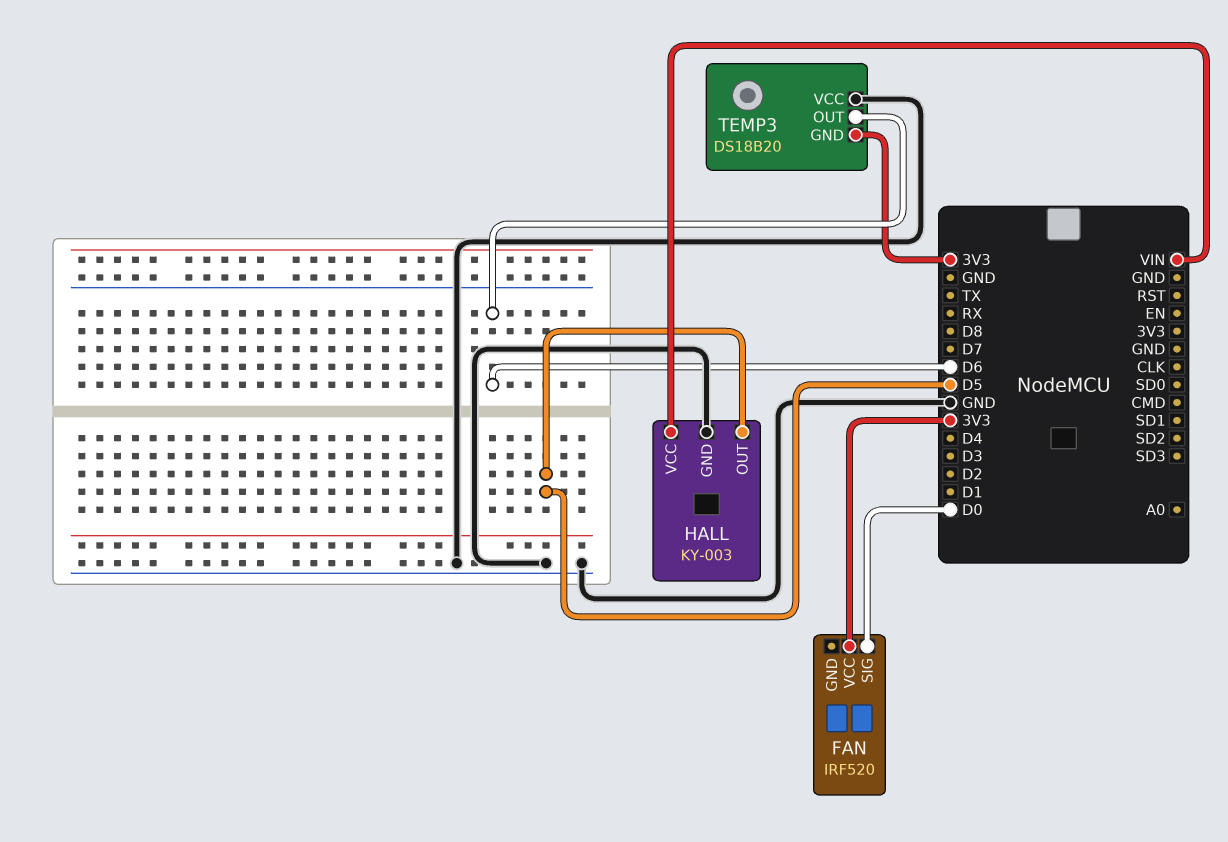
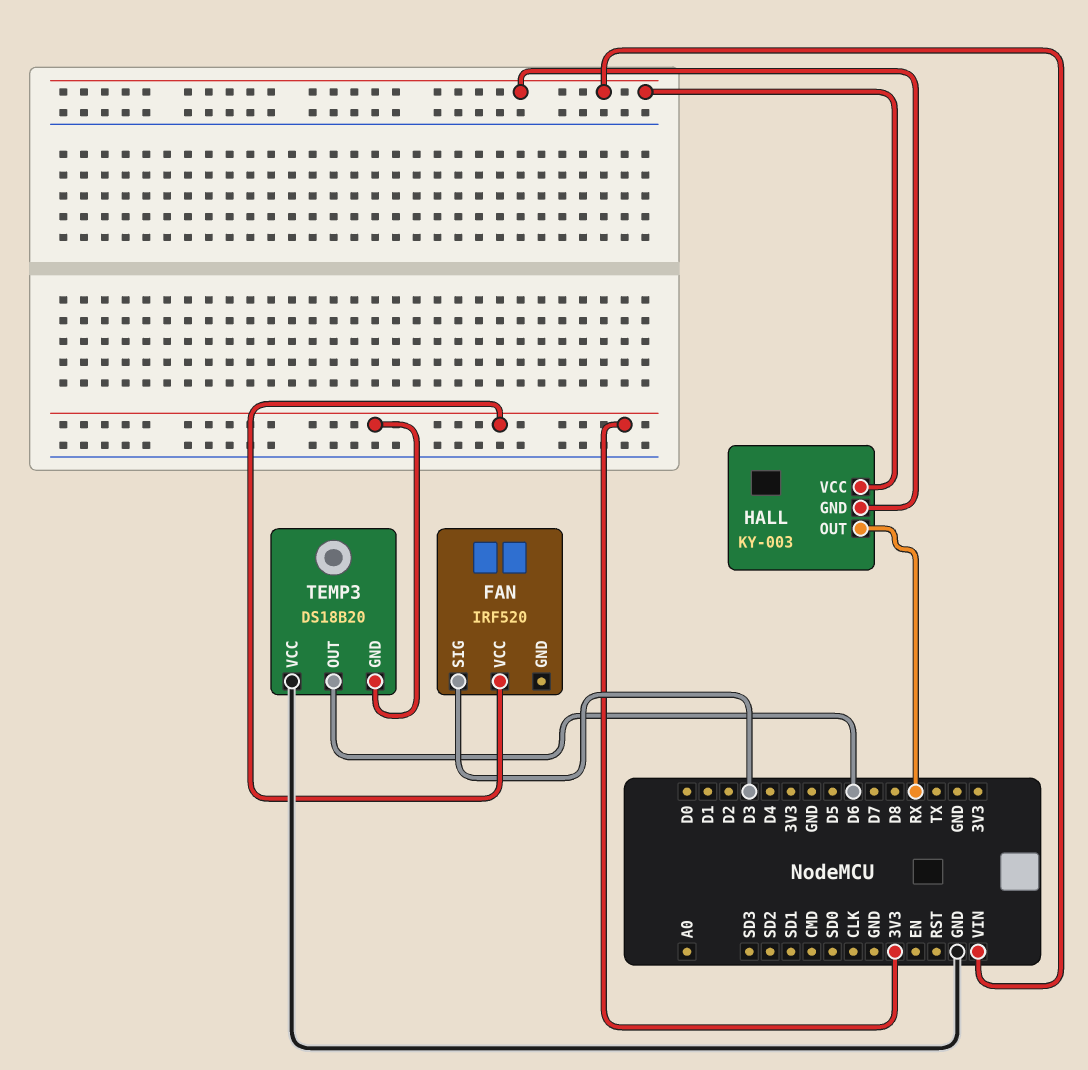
FAN pin SIG: D0 -> D3
HALL pin GND: GND -> VIN
HALL pin OUT: D5 -> RX

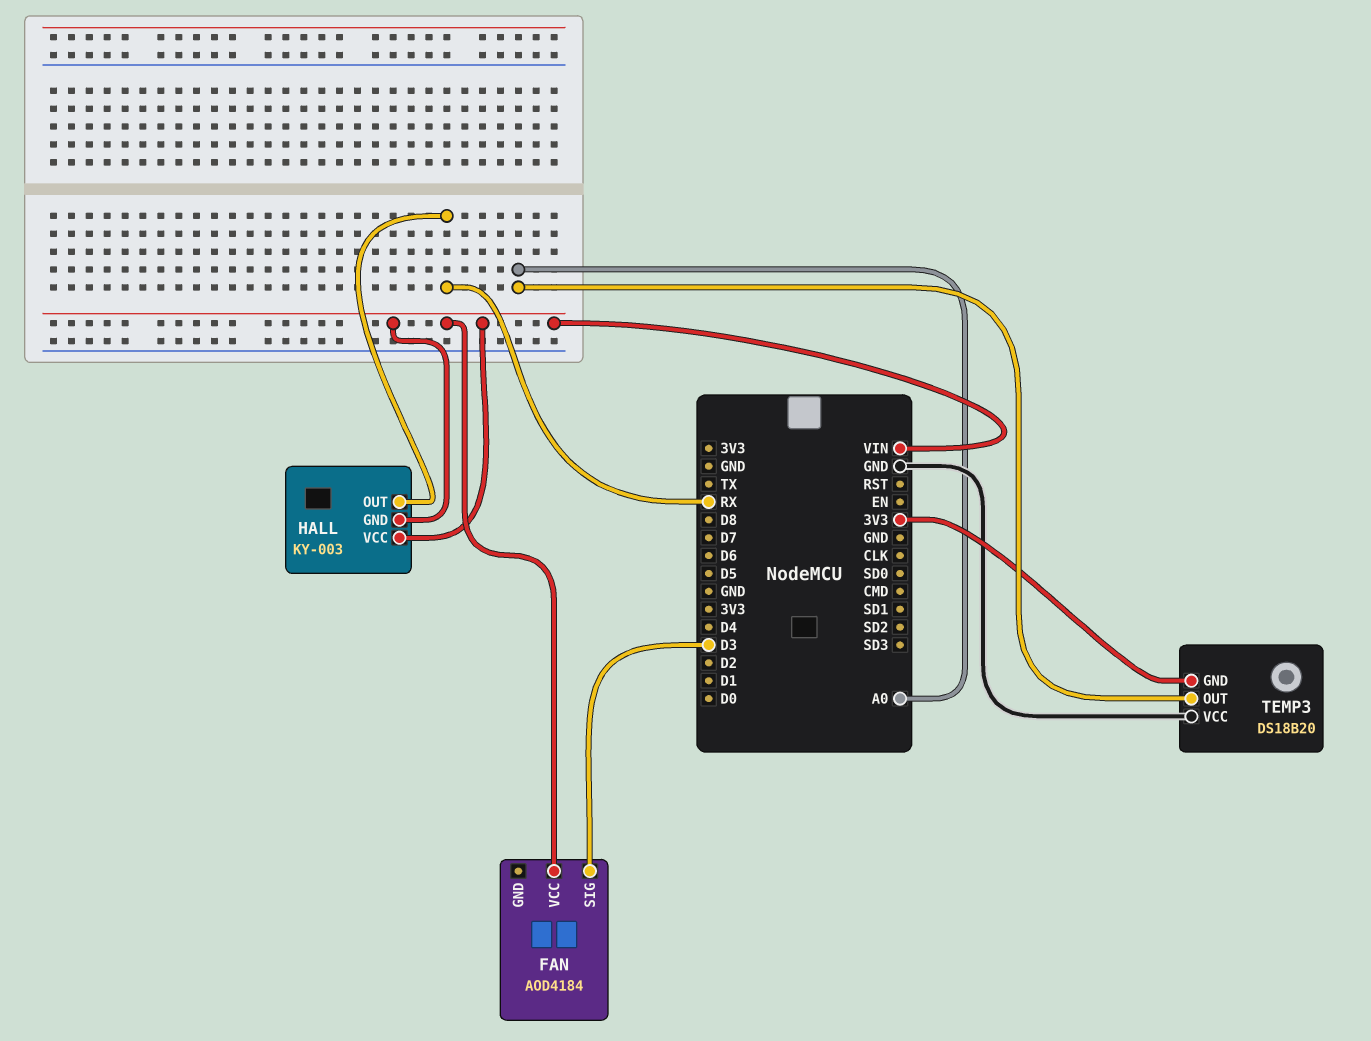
FAN: IRF520 -> AOD4184
FAN pin VCC: 3V3 -> VIN
TEMP3 pin OUT: D6 -> A0

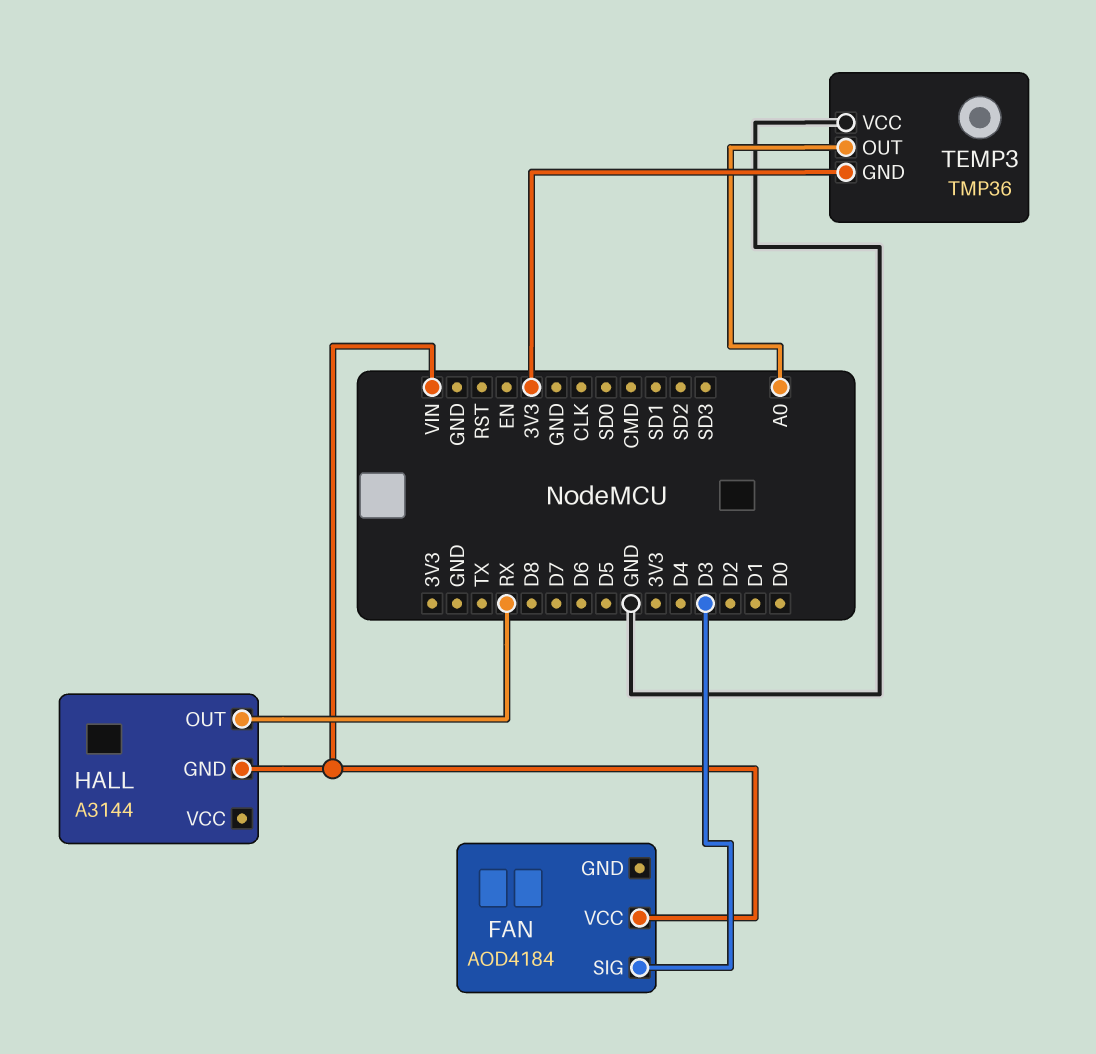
HALL: KY-003 -> A3144
HALL pin VCC: VIN -> none
TEMP3: DS18B20 -> TMP36

